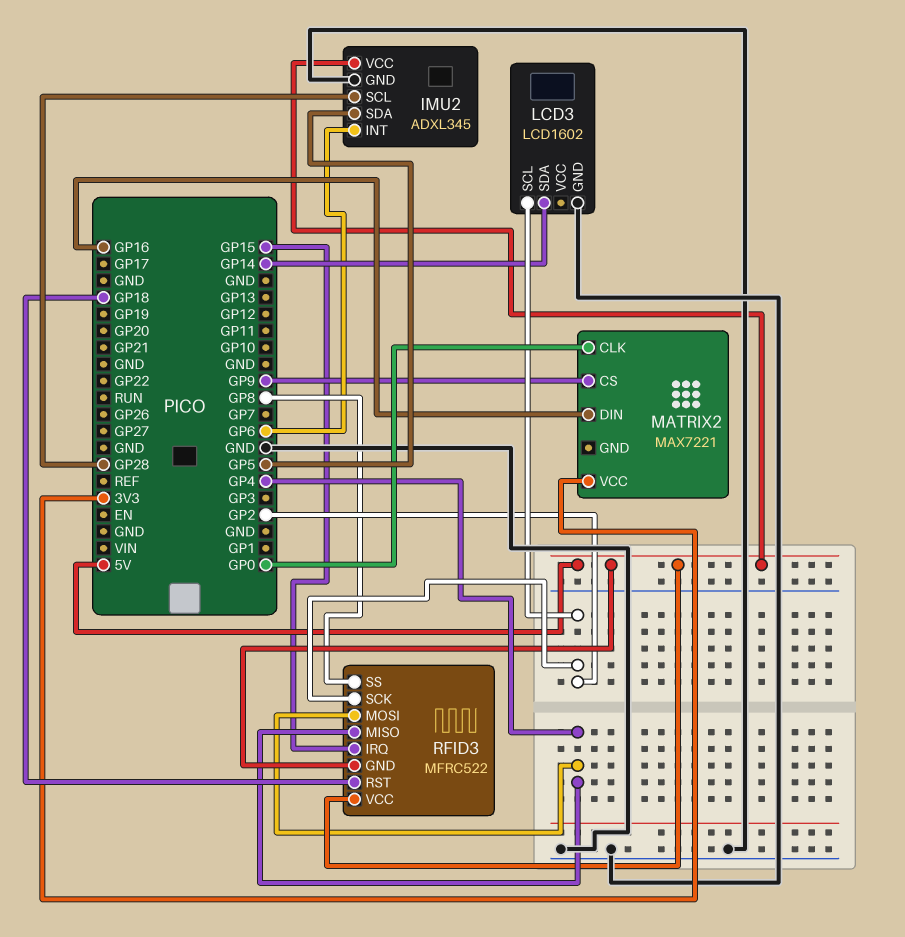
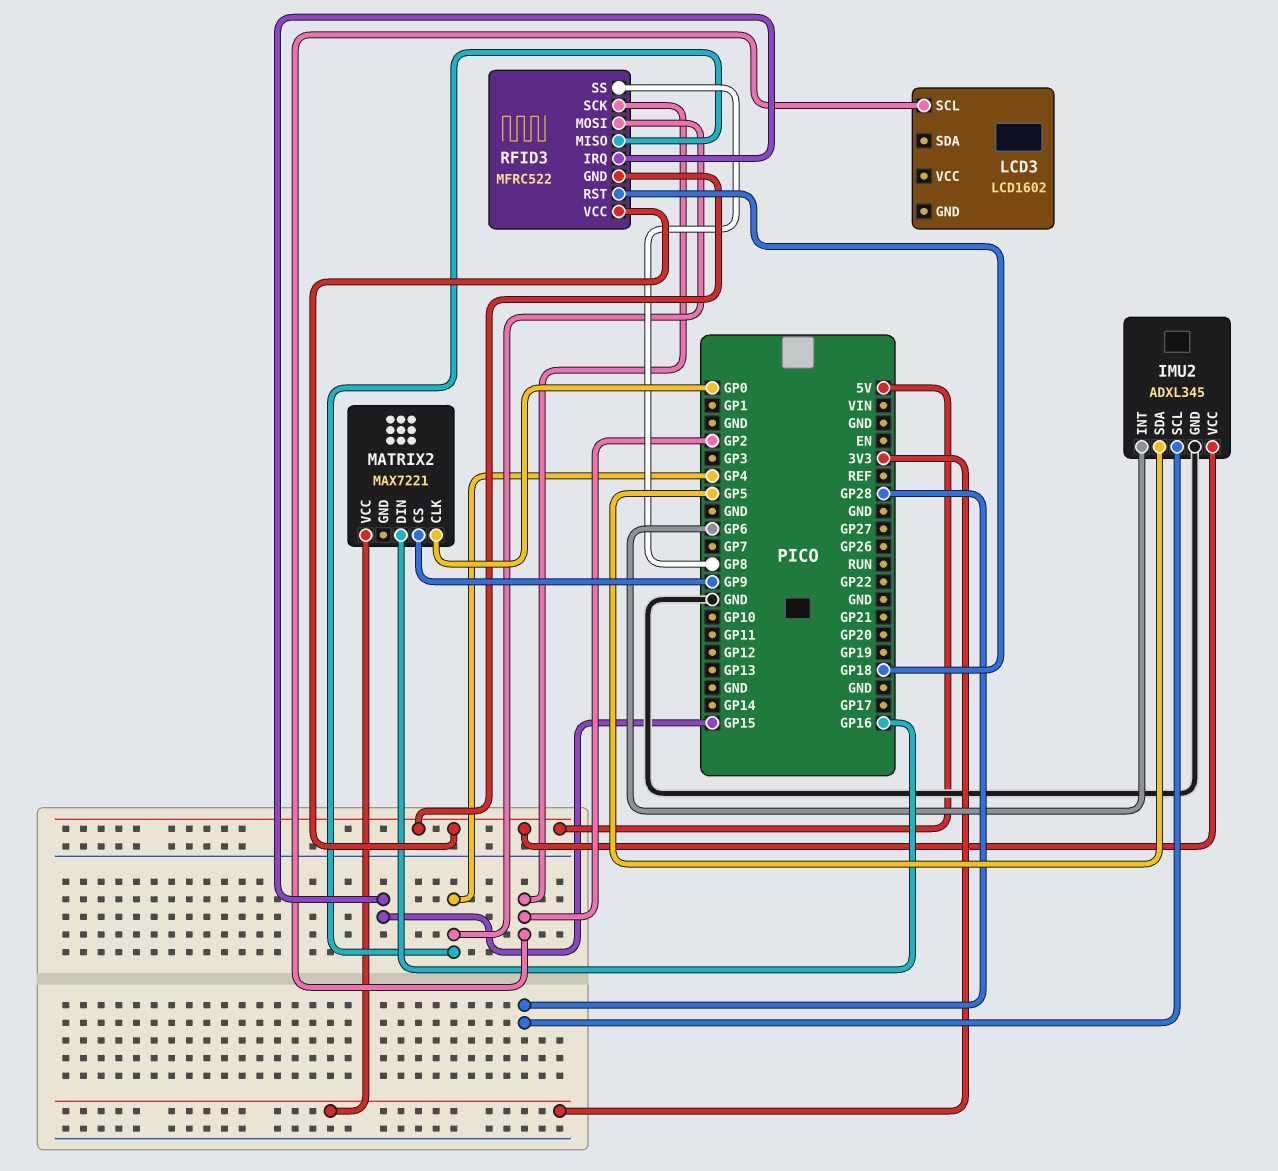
LCD3 pin GND: GND -> none
LCD3 pin SDA: GP14 -> none

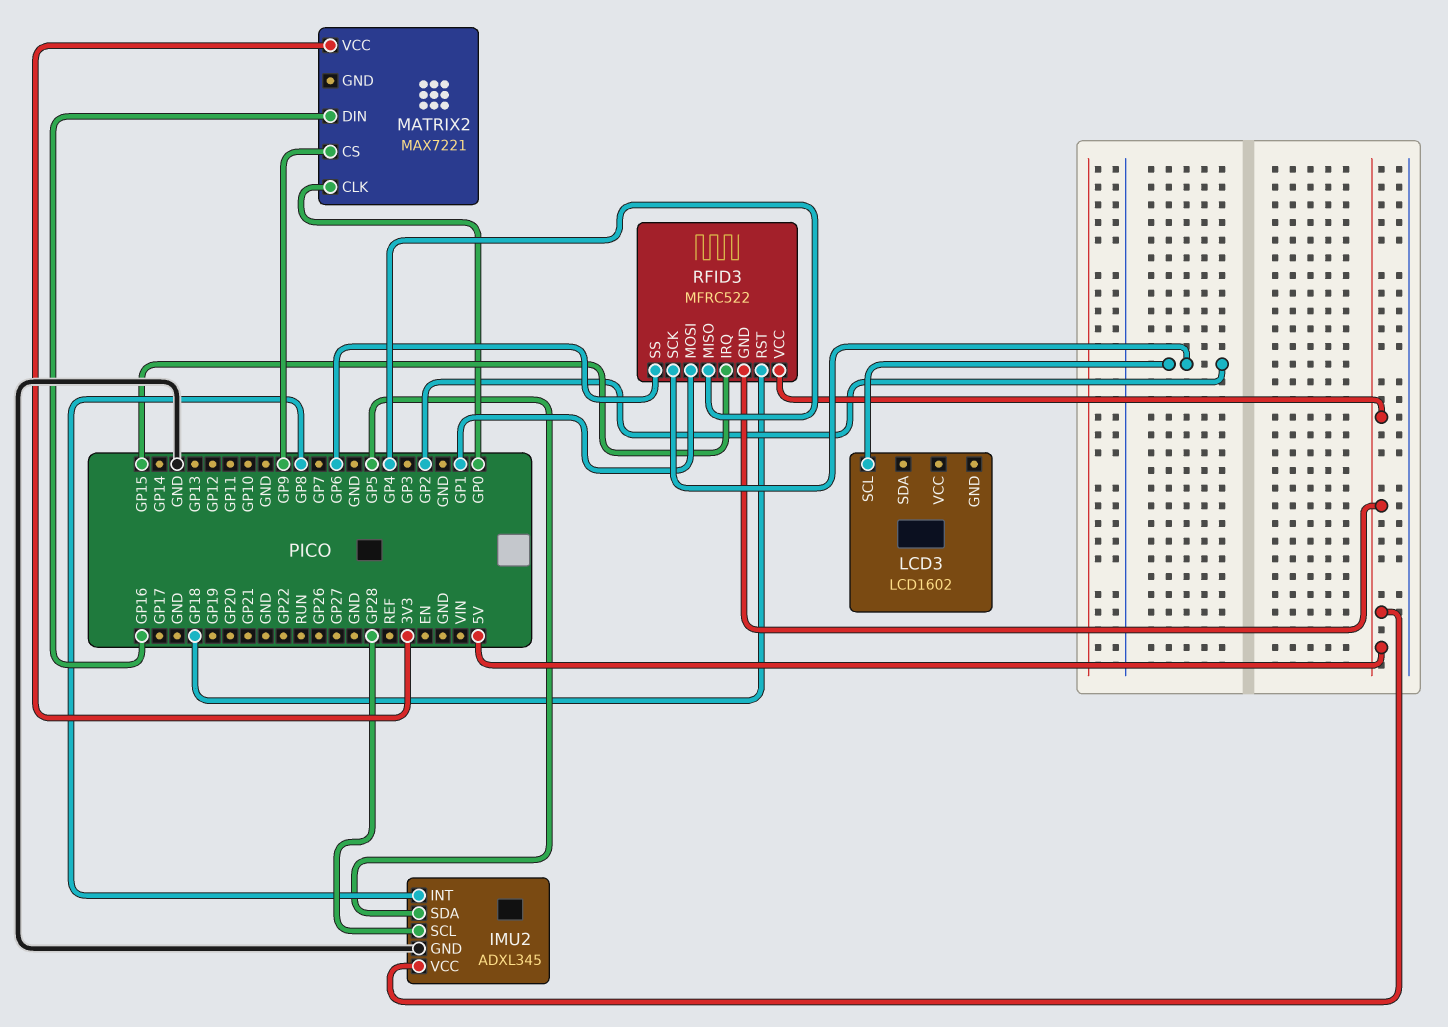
IMU2 pin INT: GP6 -> GP8
RFID3 pin MOSI: GP4 -> GP1
RFID3 pin SS: GP8 -> GP6

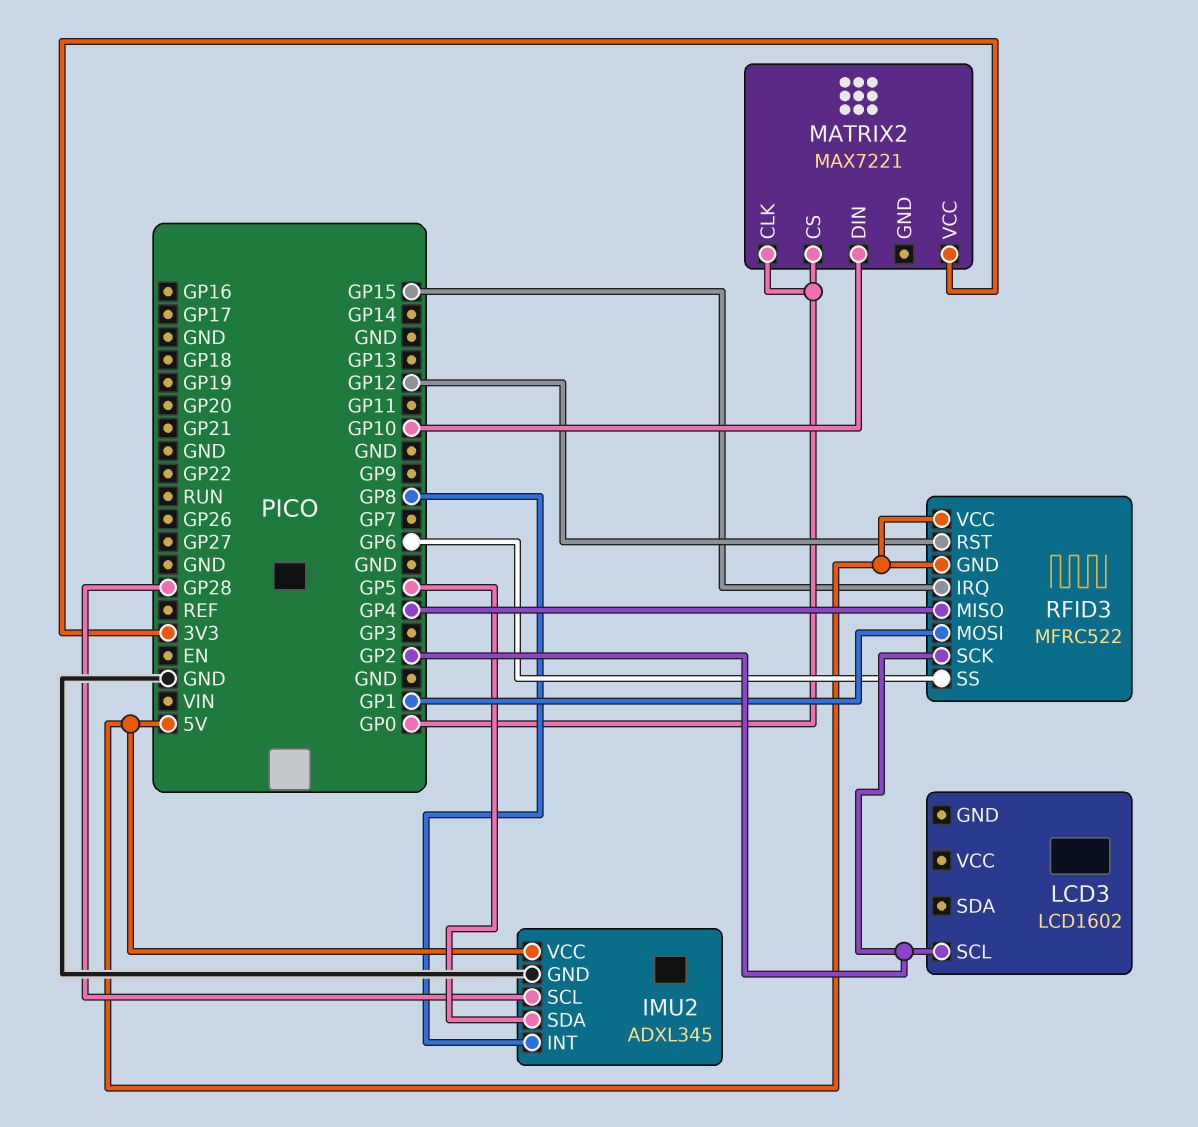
MATRIX2 pin CS: GP9 -> GP0
MATRIX2 pin DIN: GP16 -> GP10
RFID3 pin RST: GP18 -> GP12

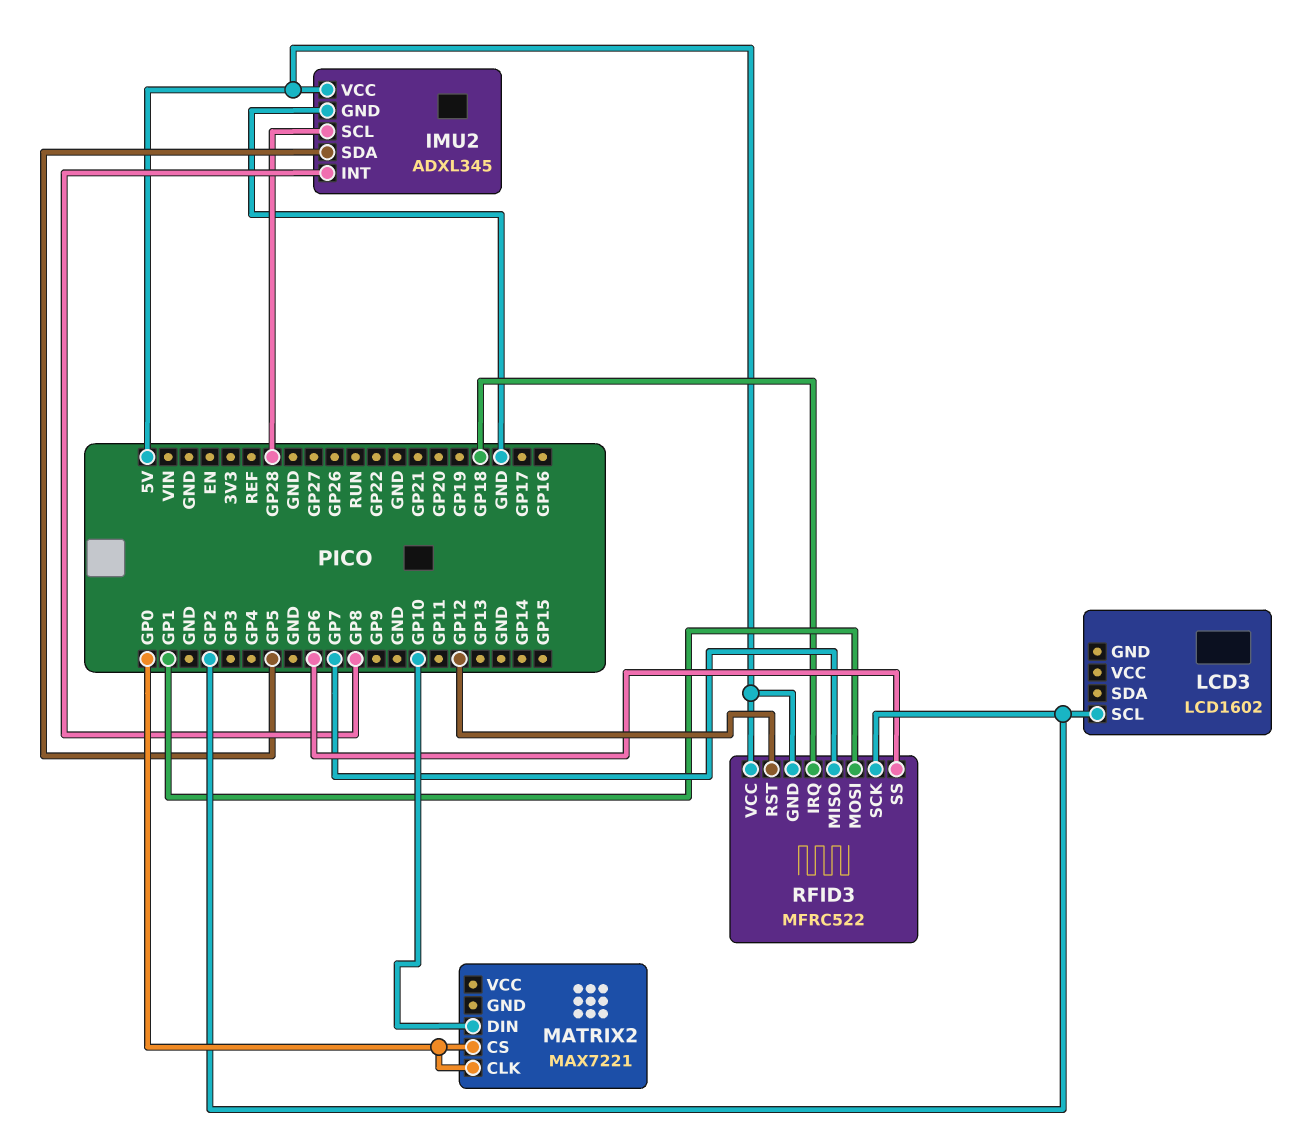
MATRIX2 pin VCC: 3V3 -> none
RFID3 pin IRQ: GP15 -> GP18
RFID3 pin MISO: GP4 -> GP7

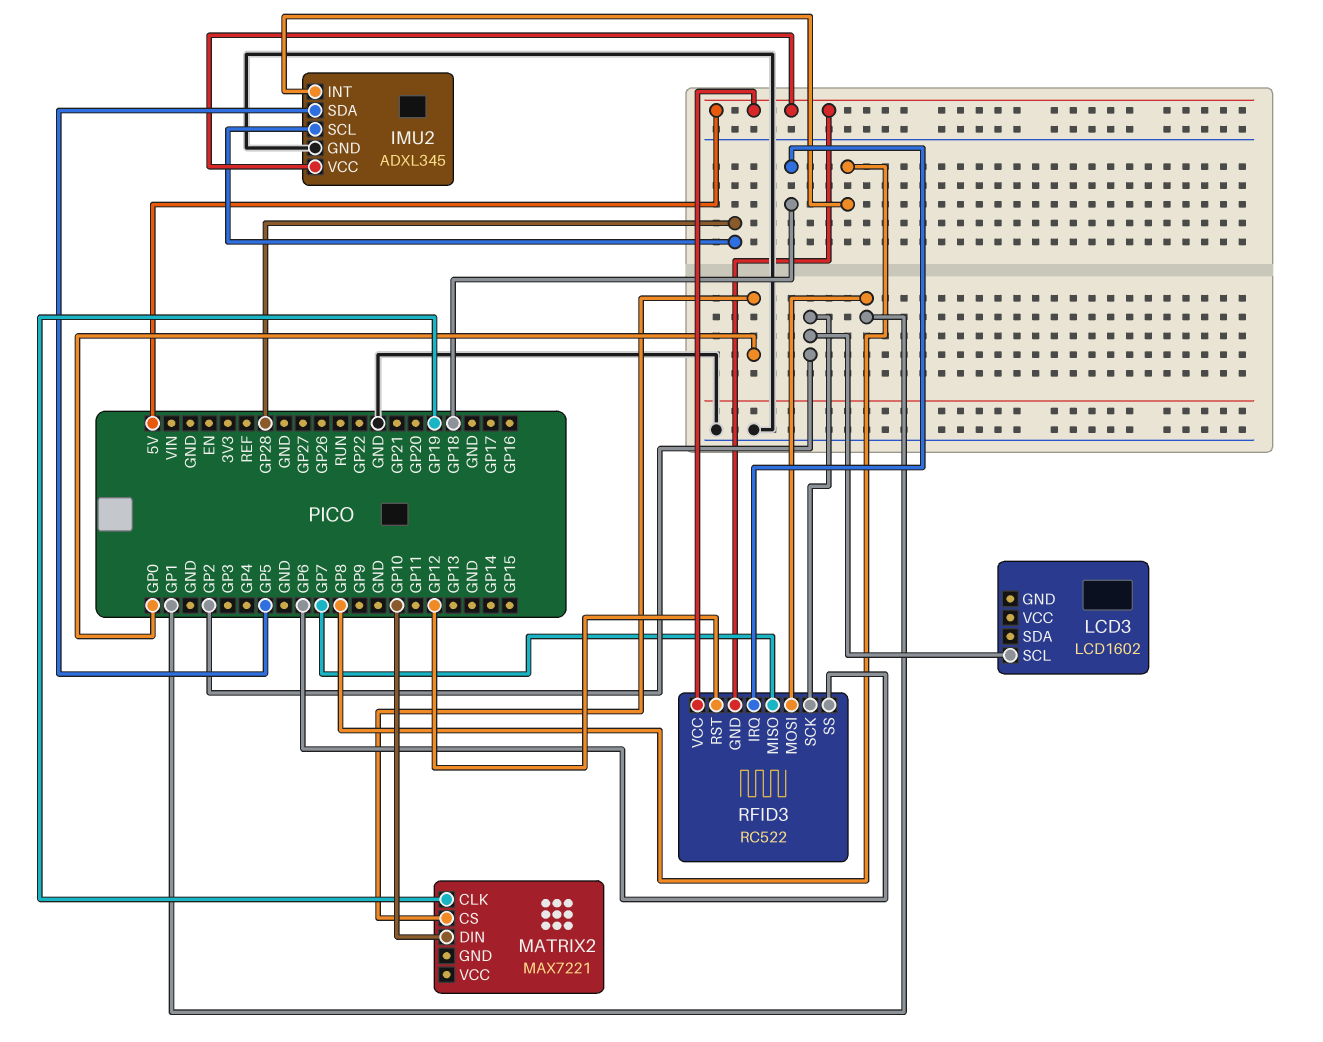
MATRIX2 pin CLK: GP0 -> GP19
RFID3: MFRC522 -> RC522

